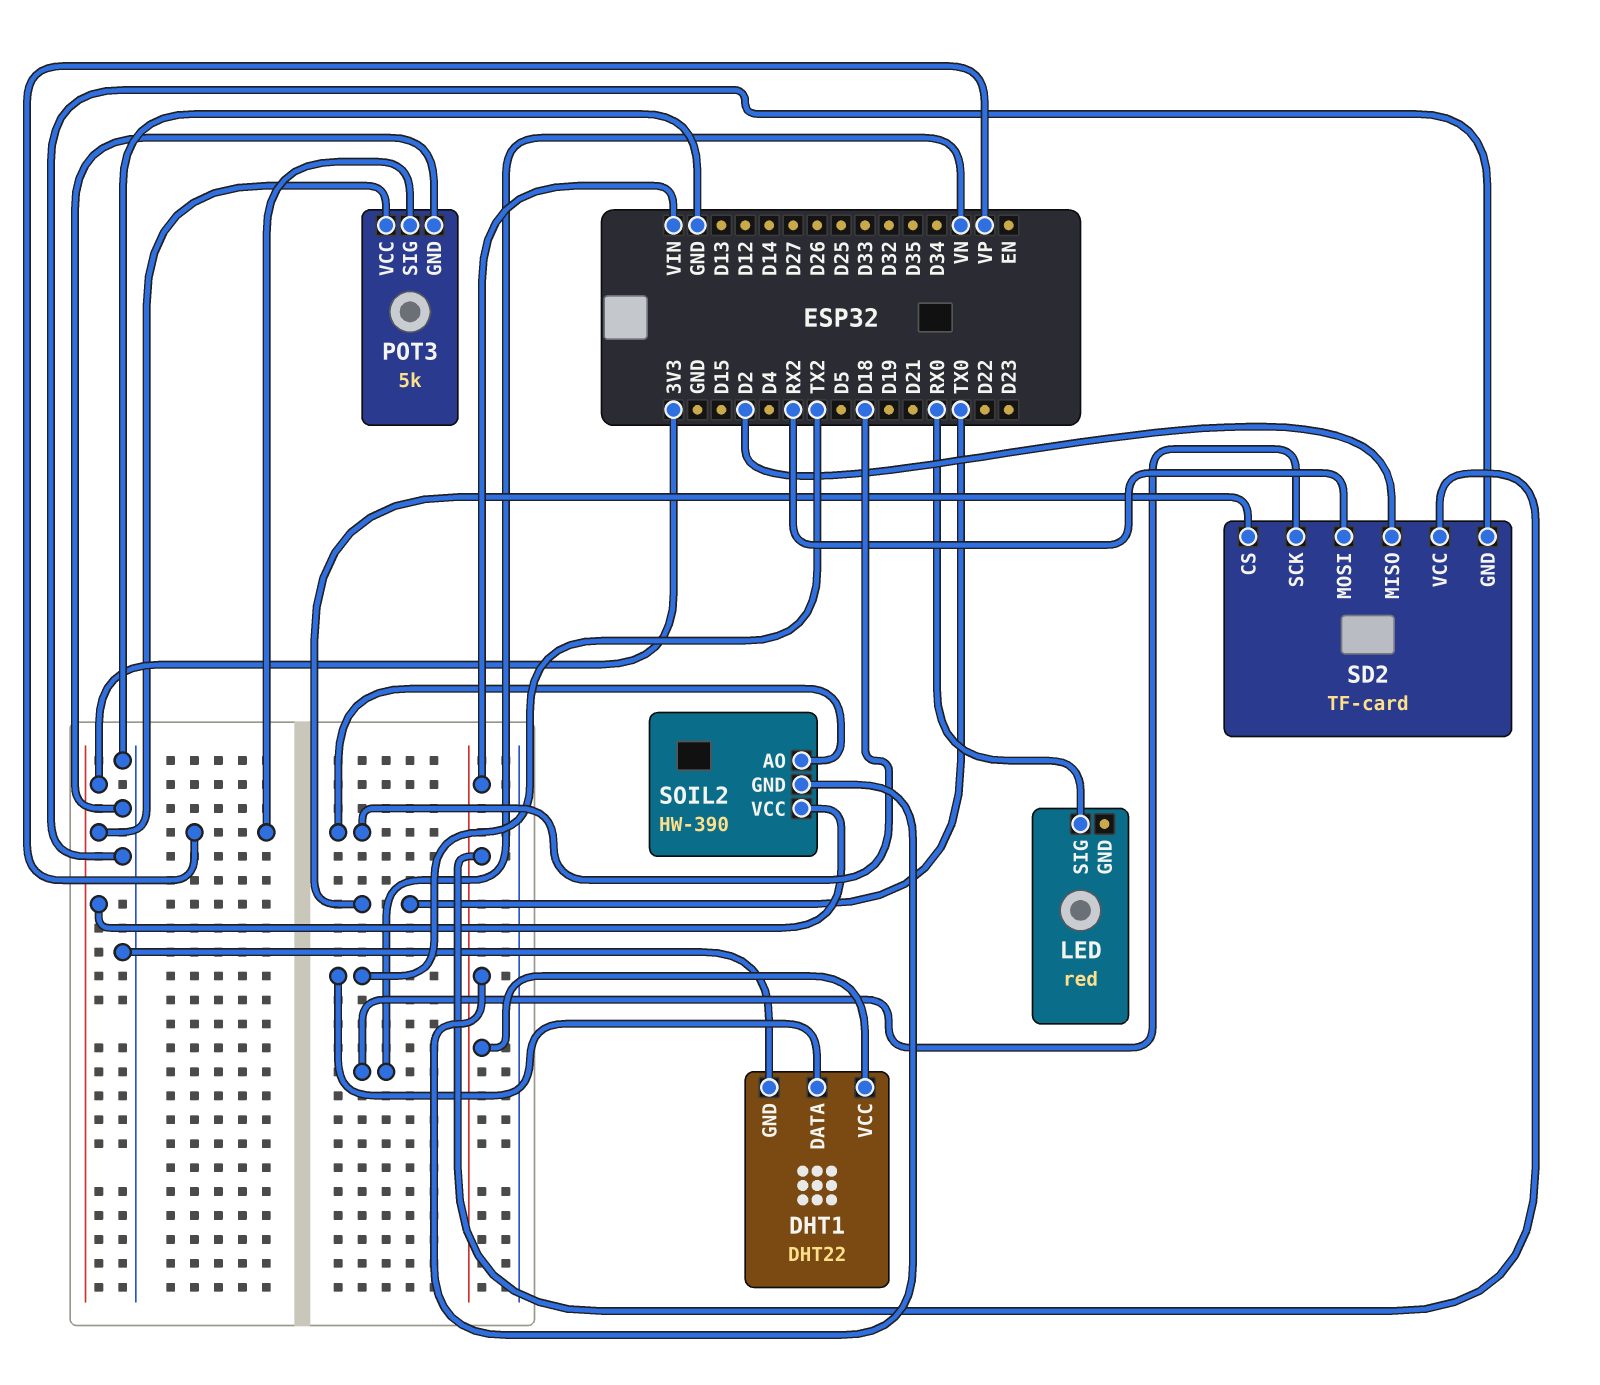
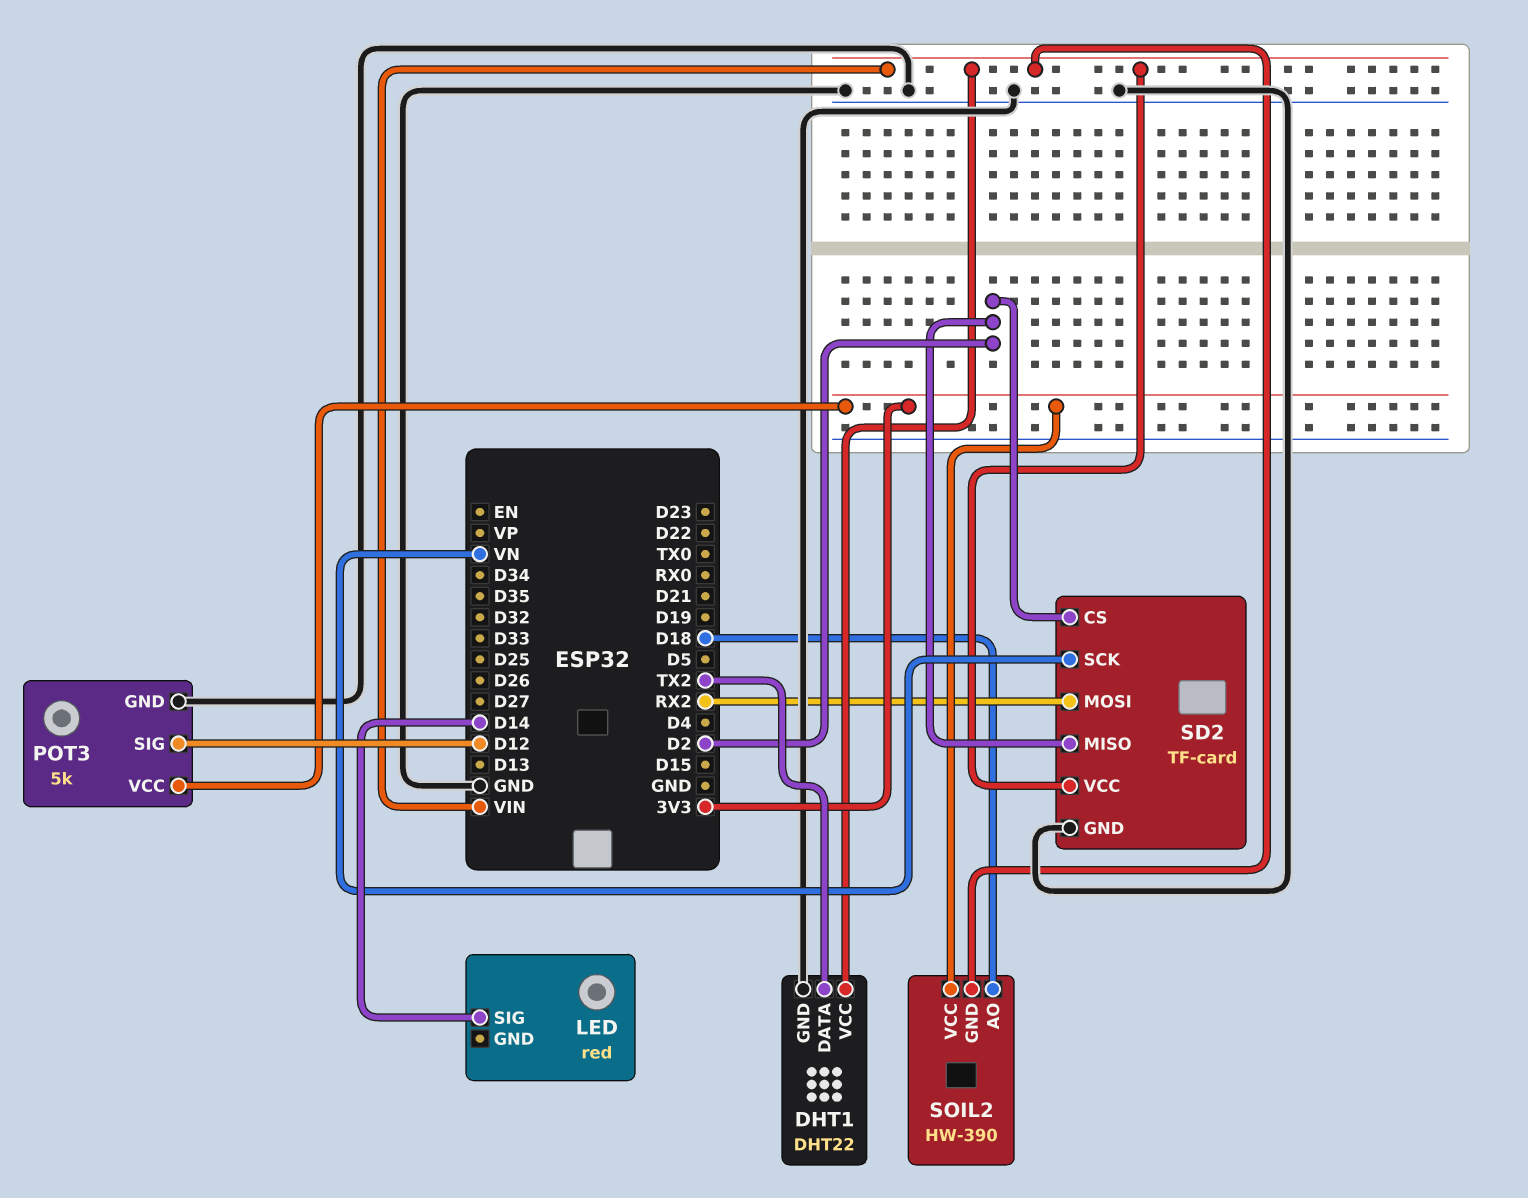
LED pin SIG: RX0 -> D14
POT3 pin SIG: VP -> D12
SD2 pin CS: TX0 -> D2

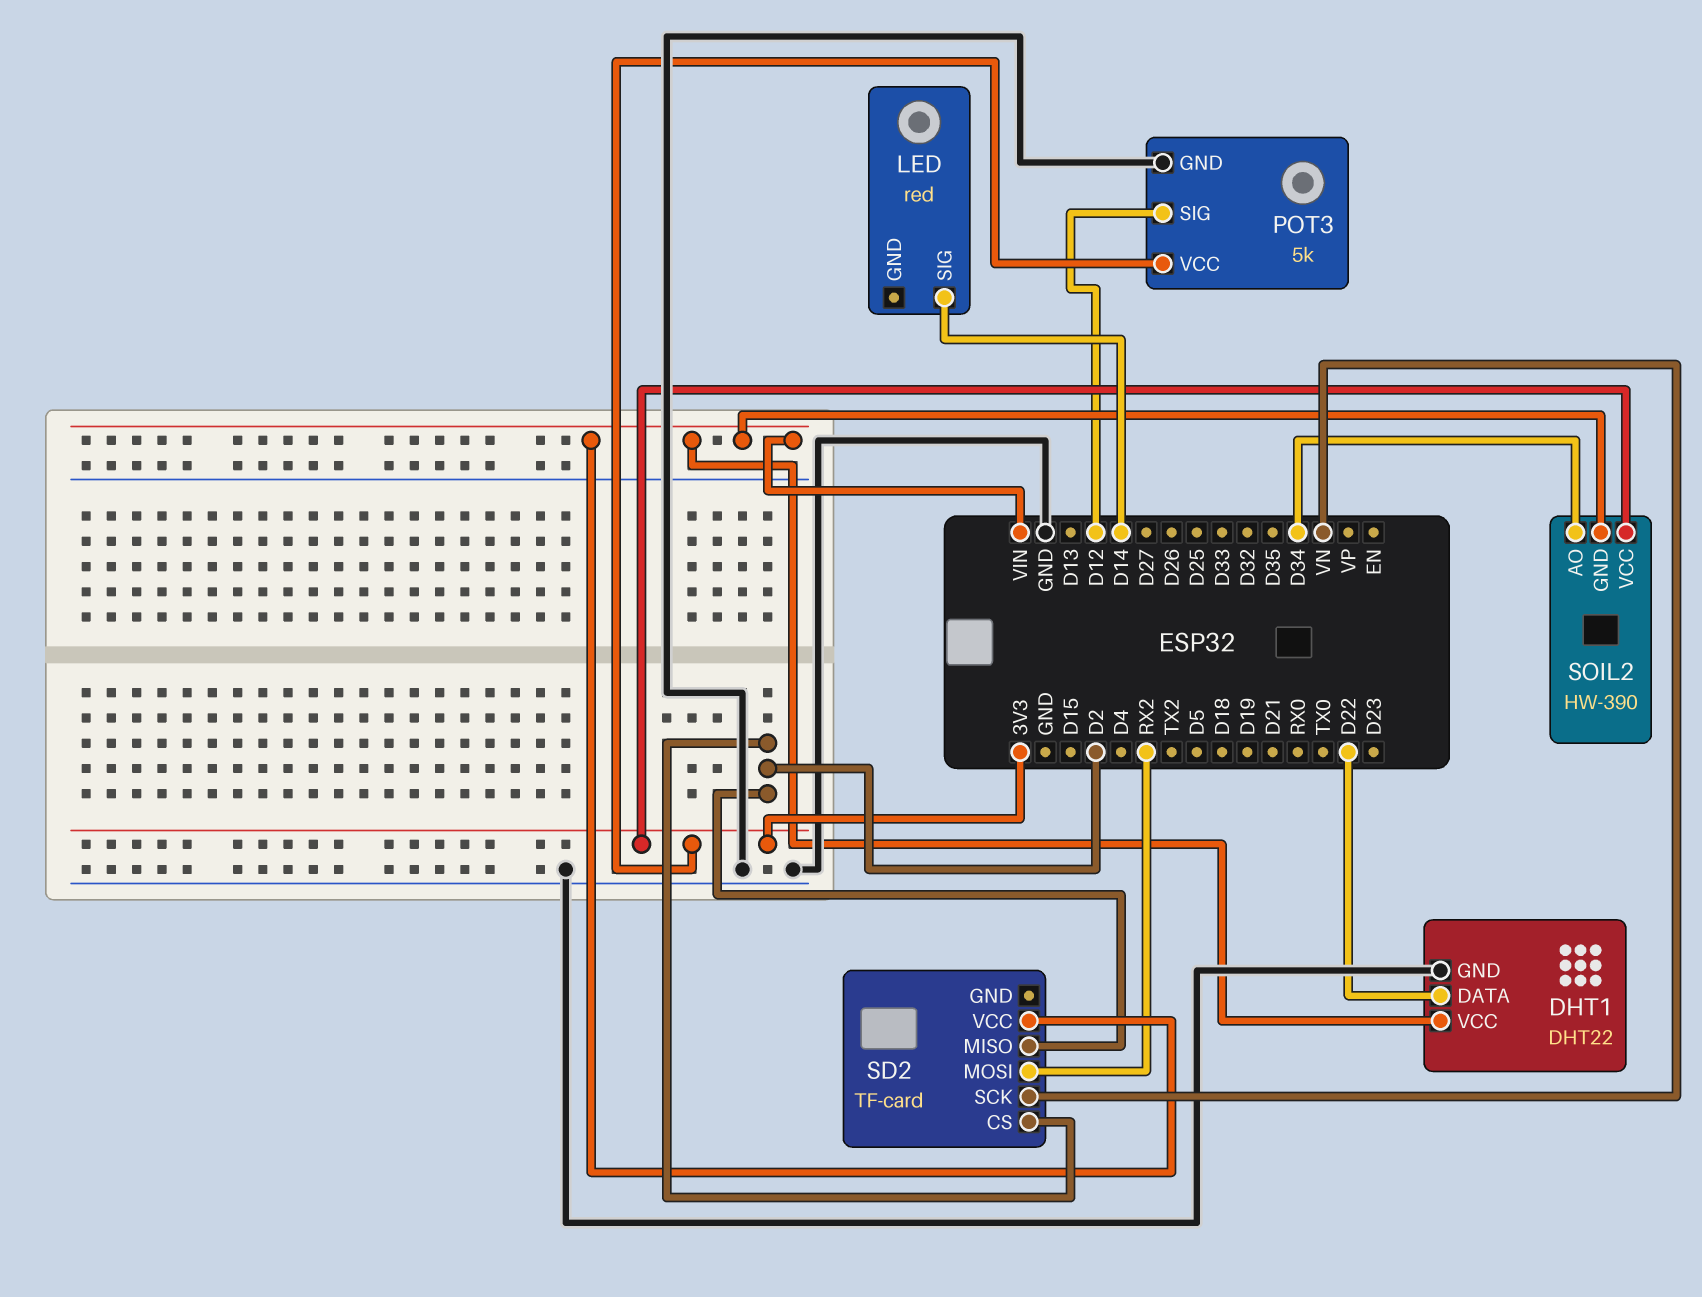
DHT1 pin DATA: TX2 -> D22
SD2 pin GND: GND -> none
SOIL2 pin AO: D18 -> D34

